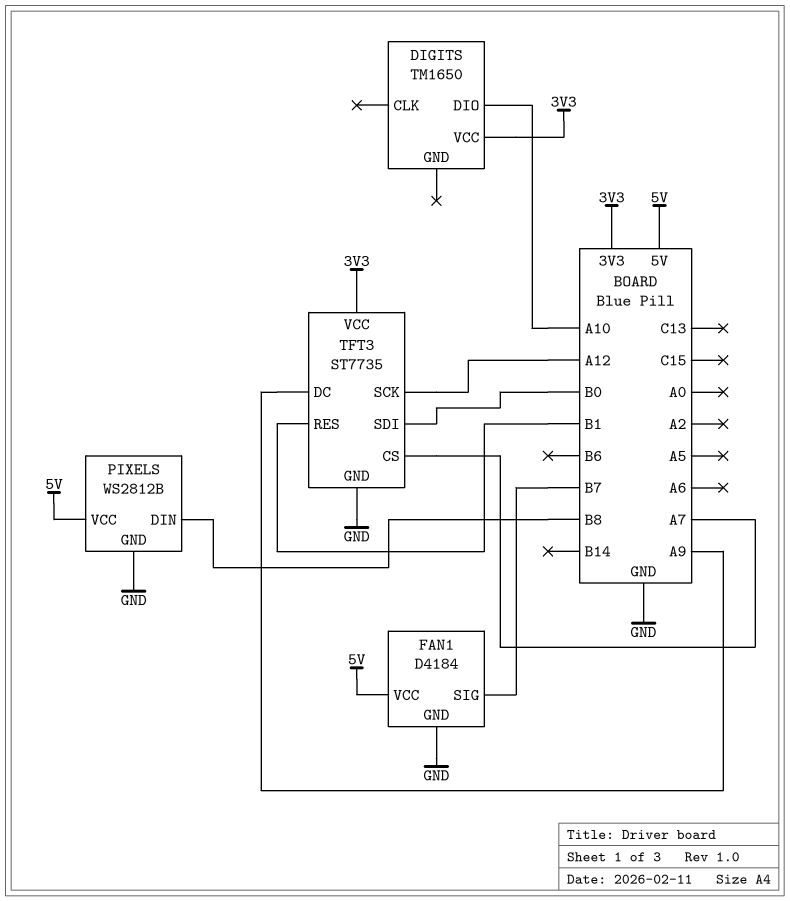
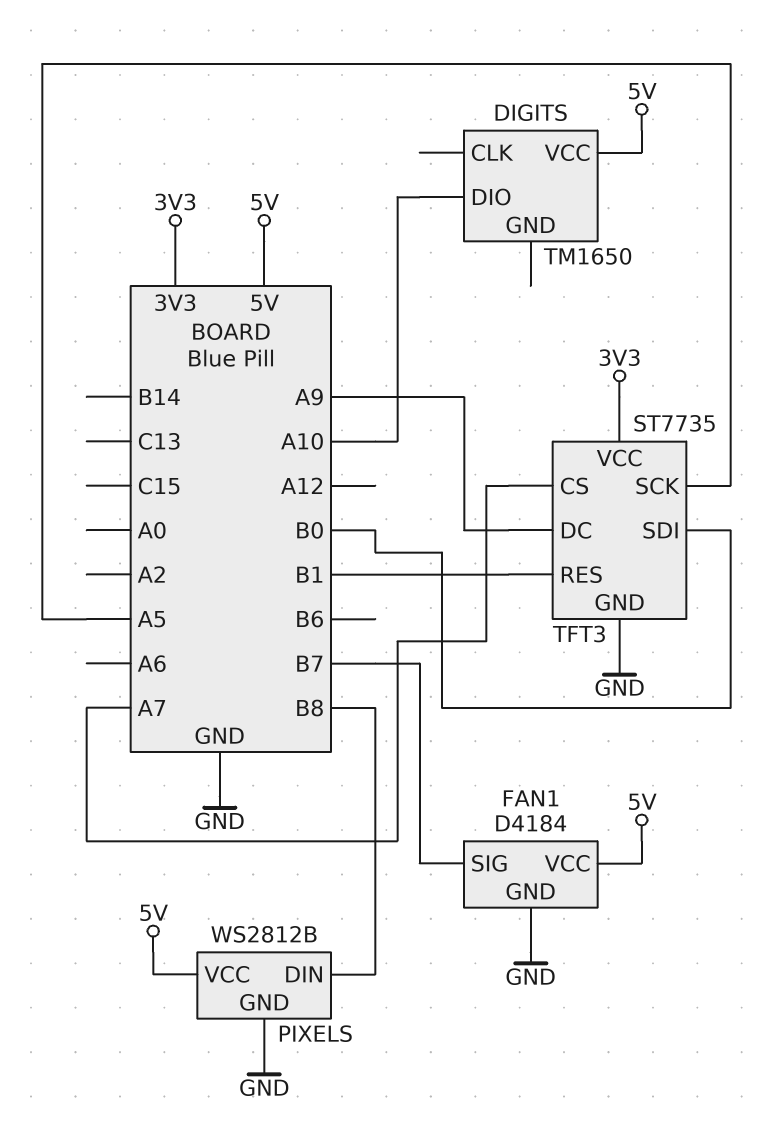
DIGITS pin VCC: 3V3 -> 5V
TFT3 pin SCK: A12 -> A5

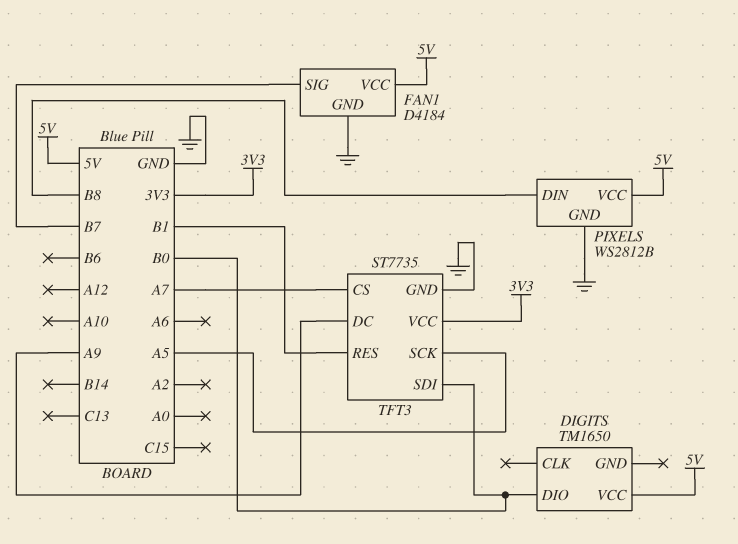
DIGITS pin DIO: A10 -> B0

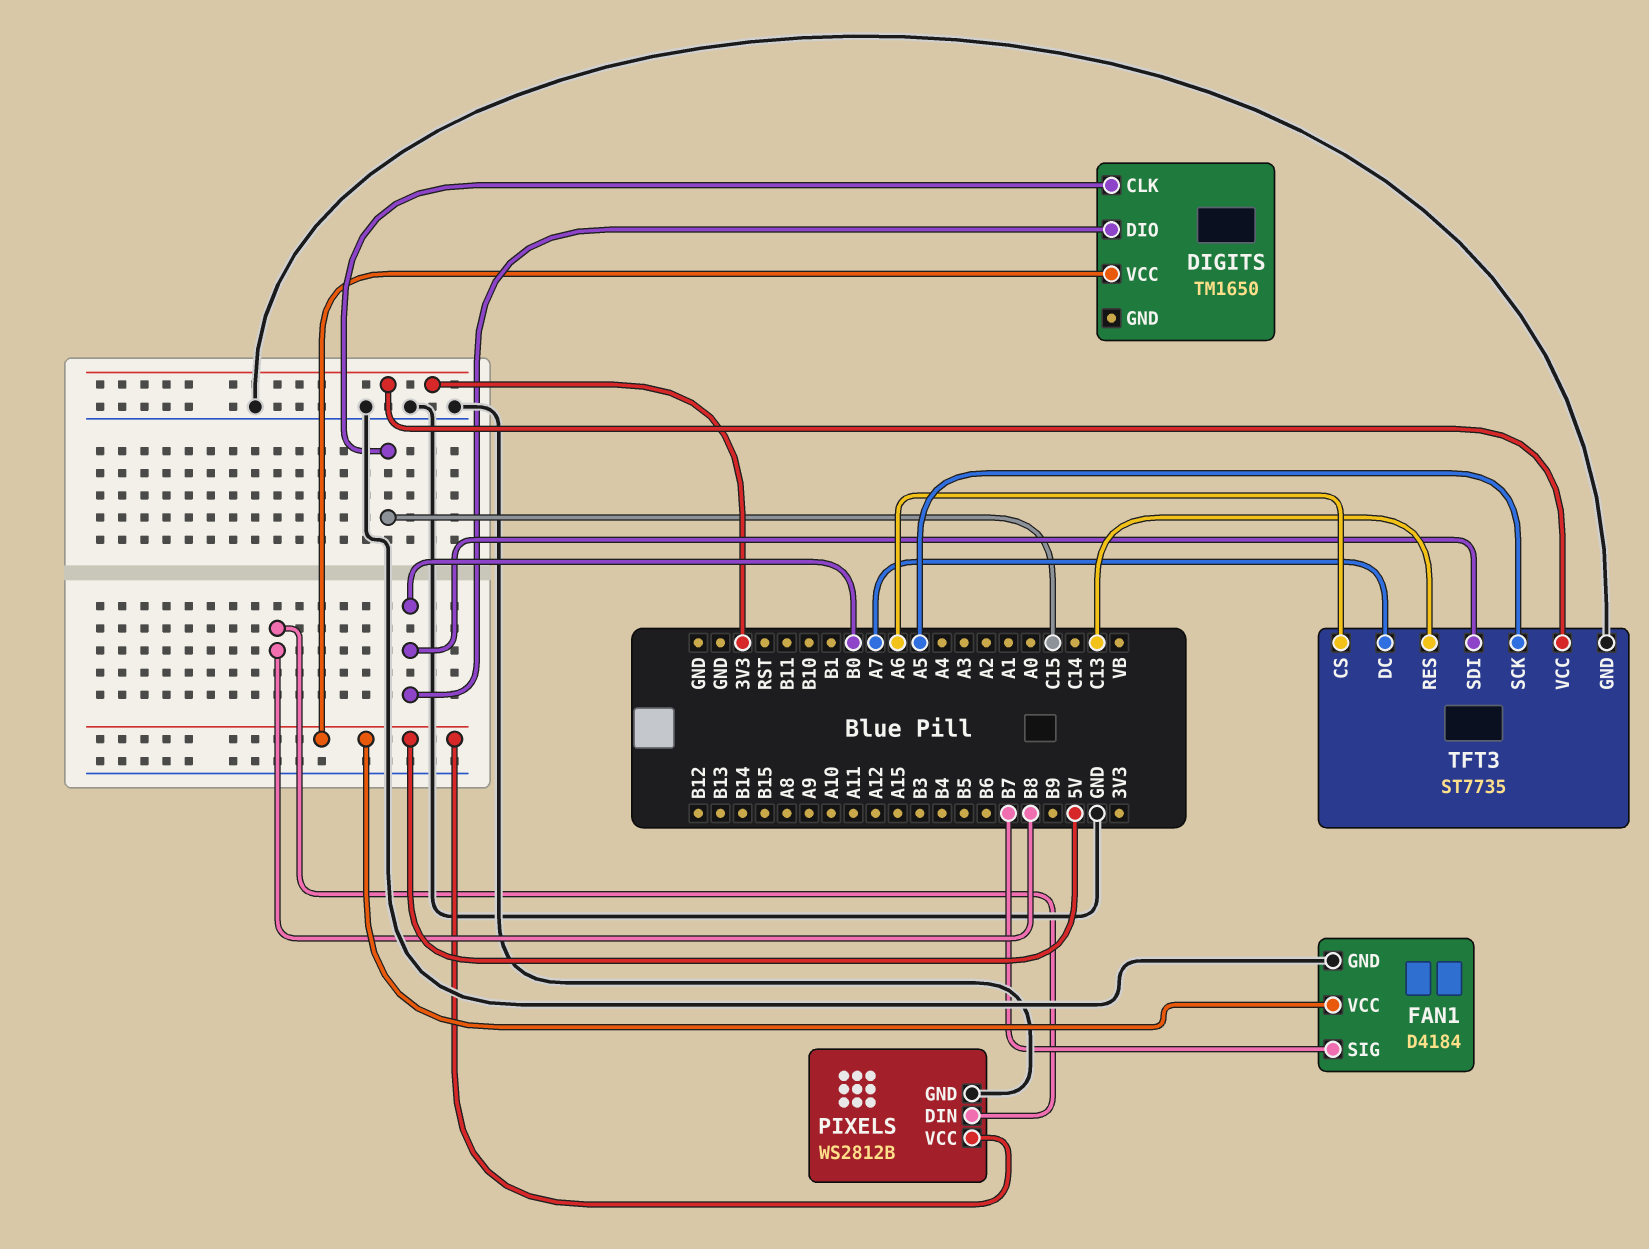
DIGITS pin CLK: none -> C15
TFT3 pin CS: A7 -> A6
TFT3 pin DC: A9 -> A7
TFT3 pin RES: B1 -> C13

